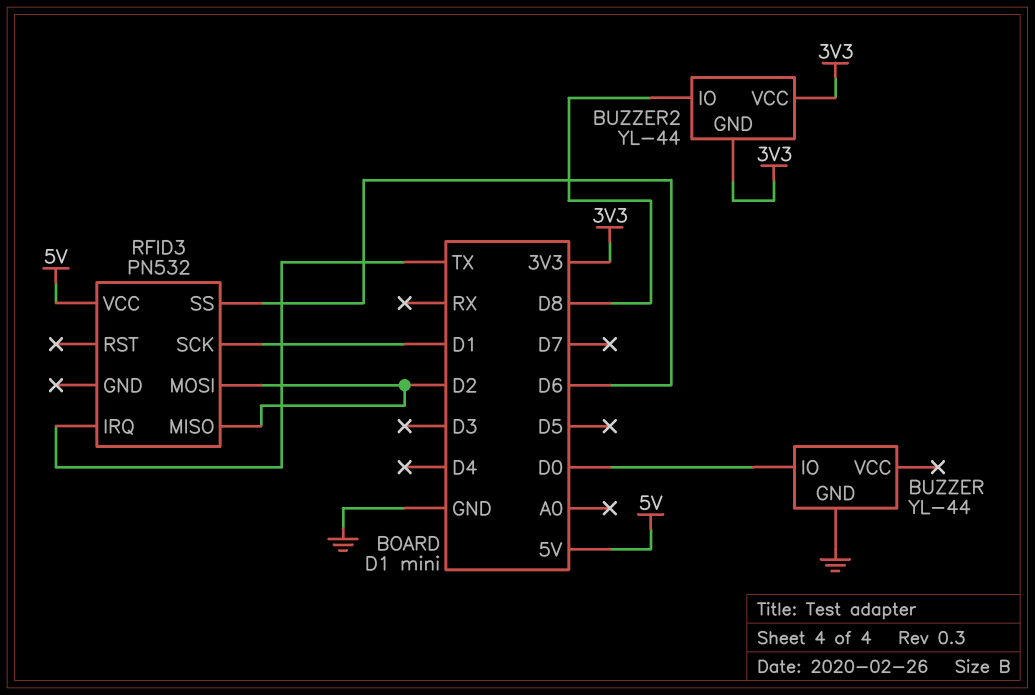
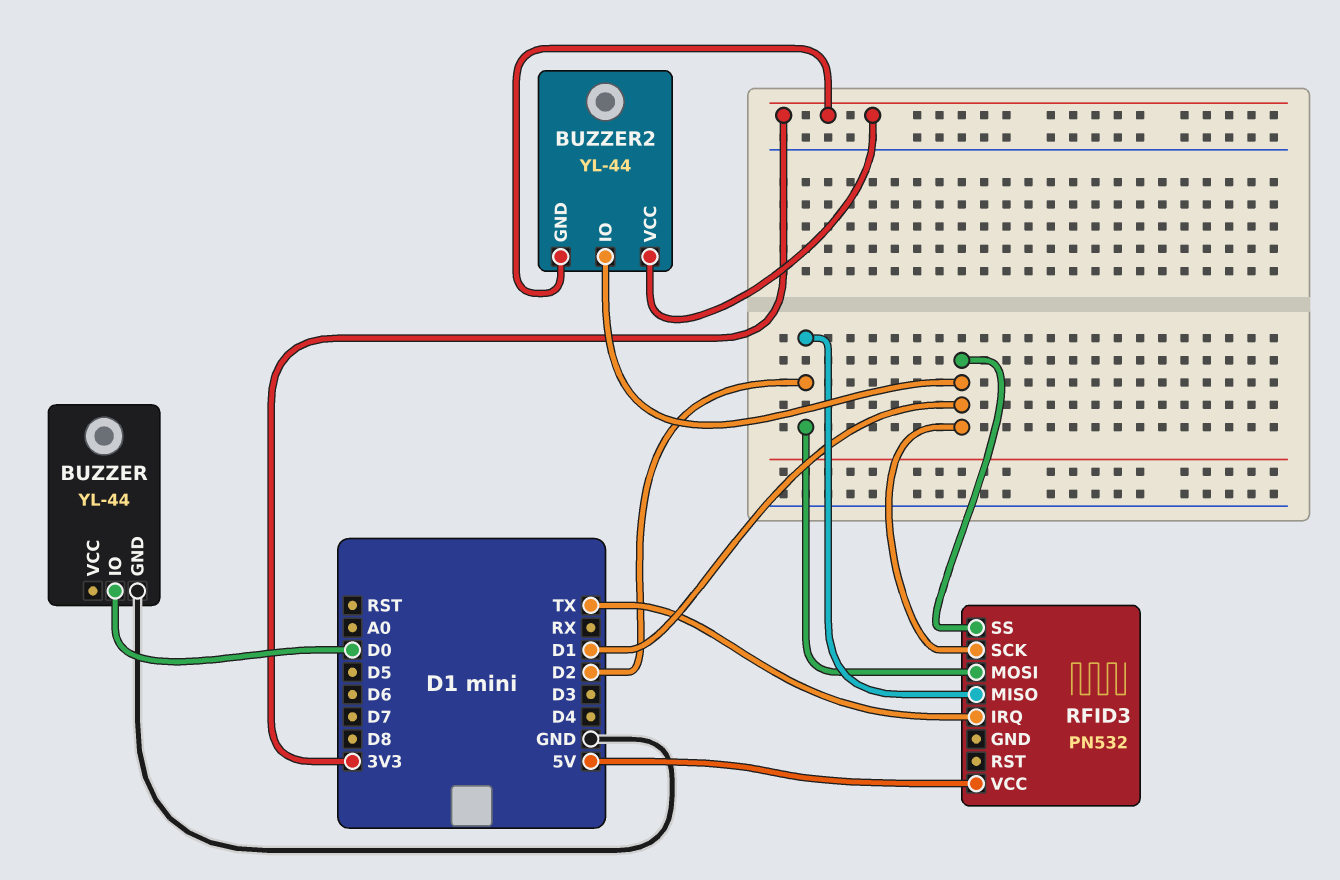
BUZZER2 pin IO: D8 -> D1
RFID3 pin SS: D6 -> D1

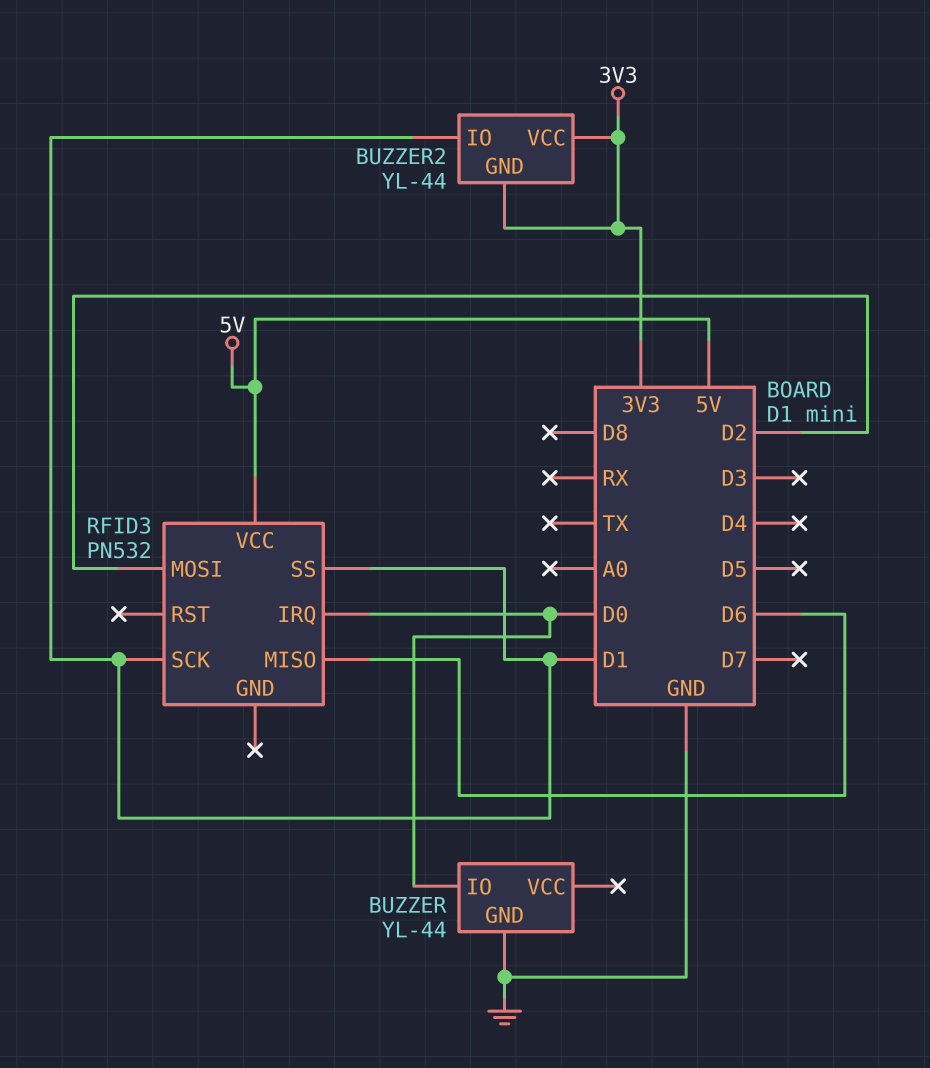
RFID3 pin IRQ: TX -> D0
RFID3 pin MISO: D2 -> D6

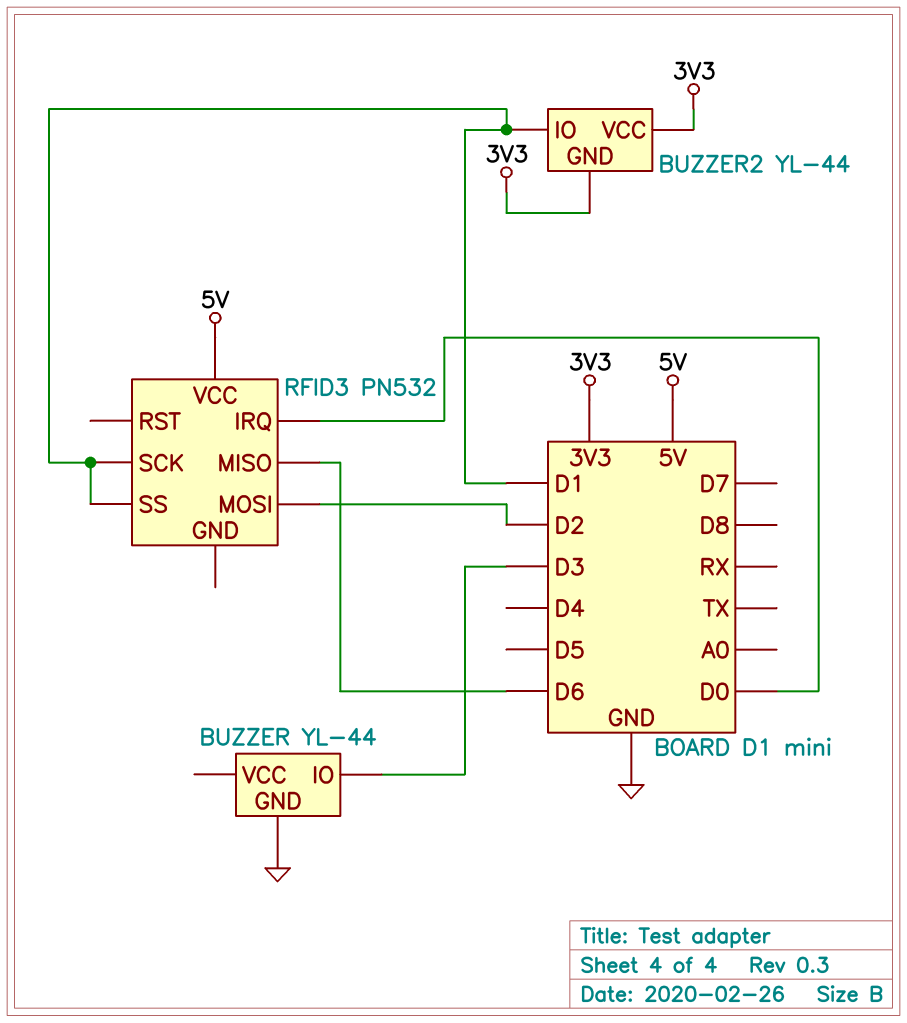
BUZZER pin IO: D0 -> D3

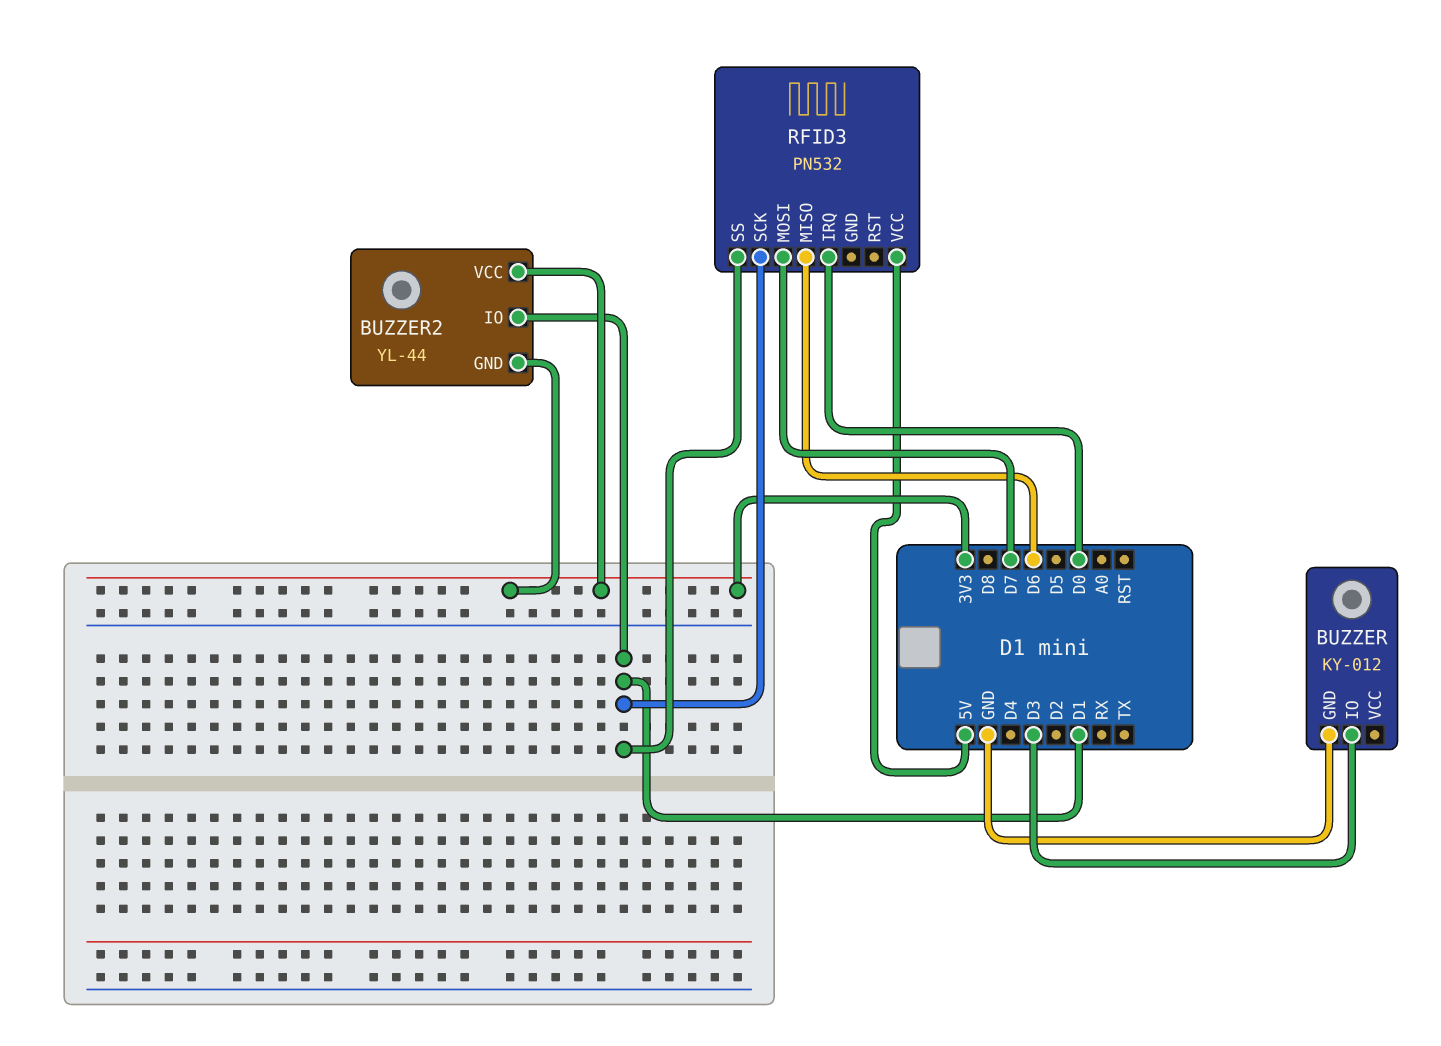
BUZZER: YL-44 -> KY-012
RFID3 pin MOSI: D2 -> D7

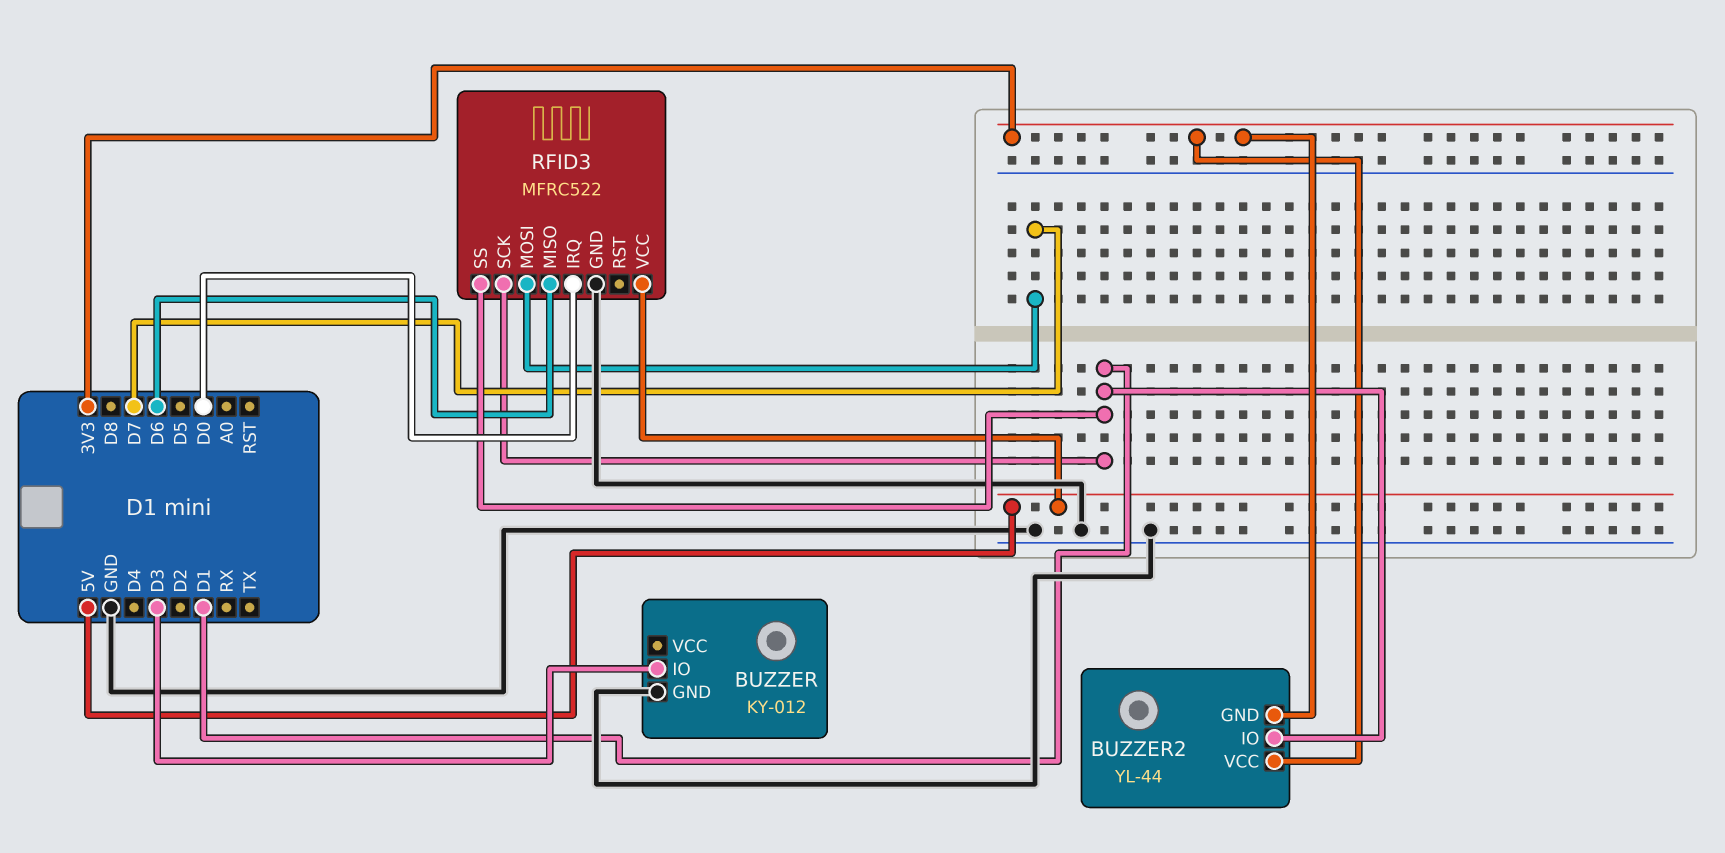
RFID3: PN532 -> MFRC522
RFID3 pin GND: none -> GND

